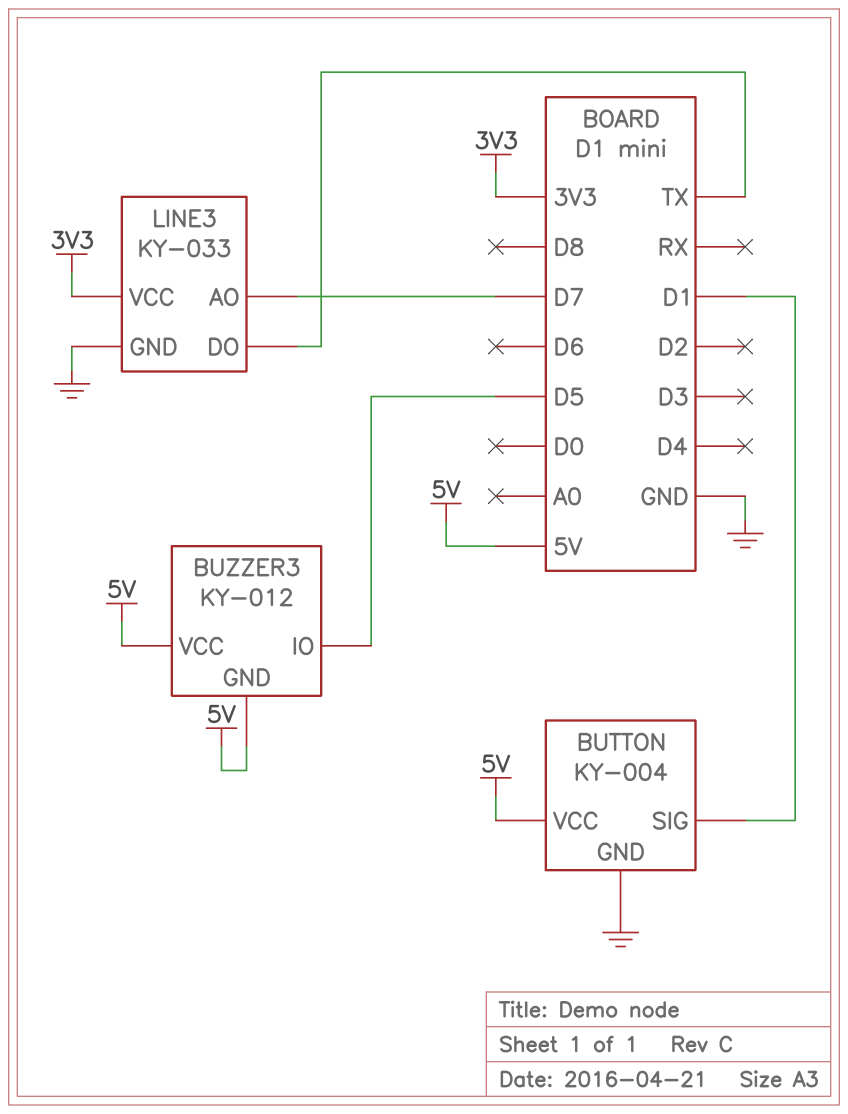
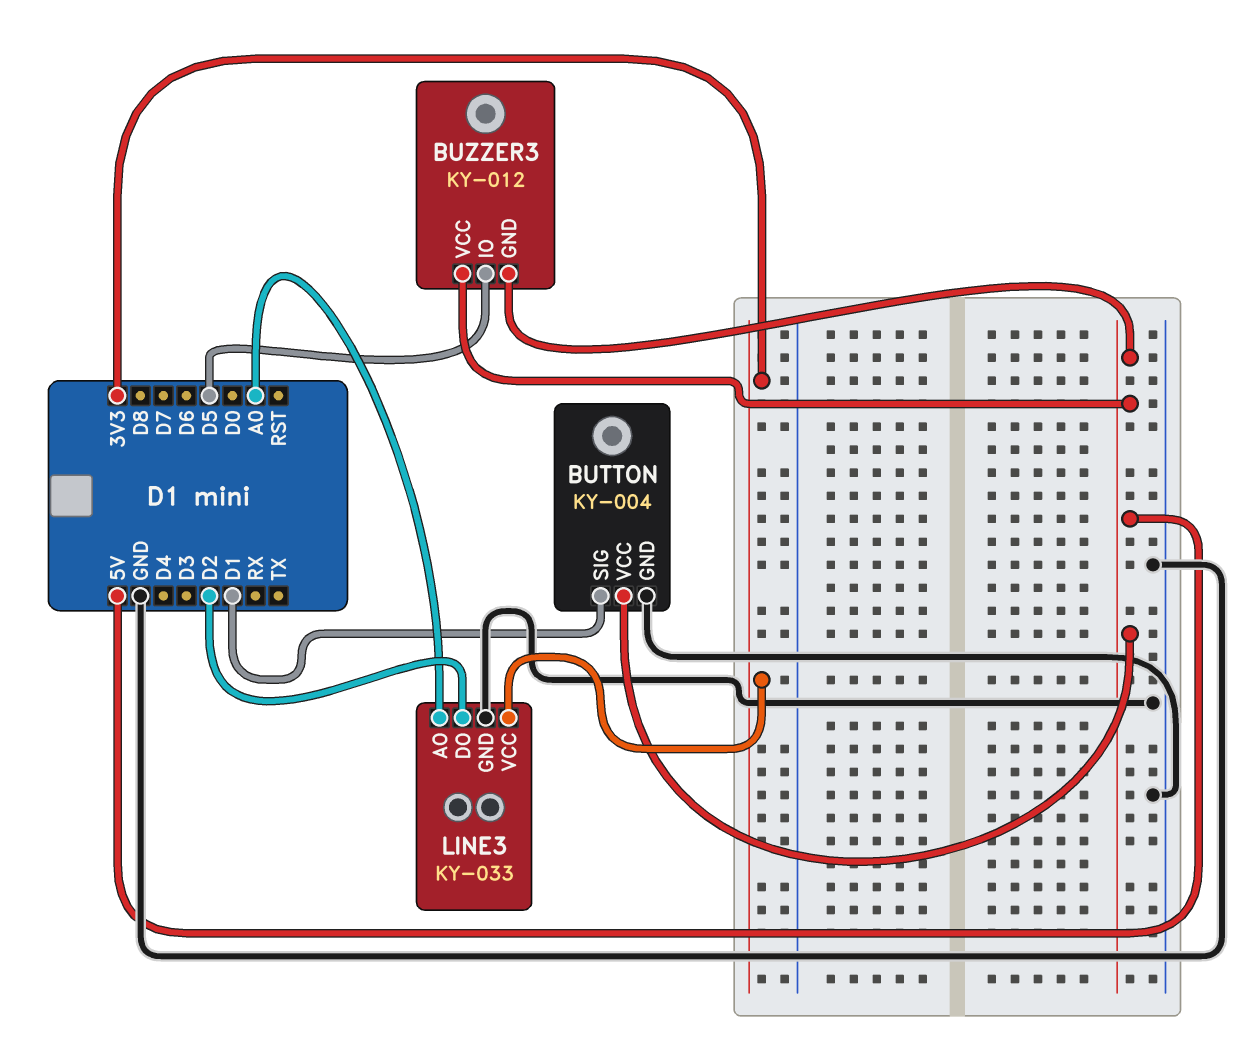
LINE3 pin AO: D7 -> A0
LINE3 pin DO: TX -> D2

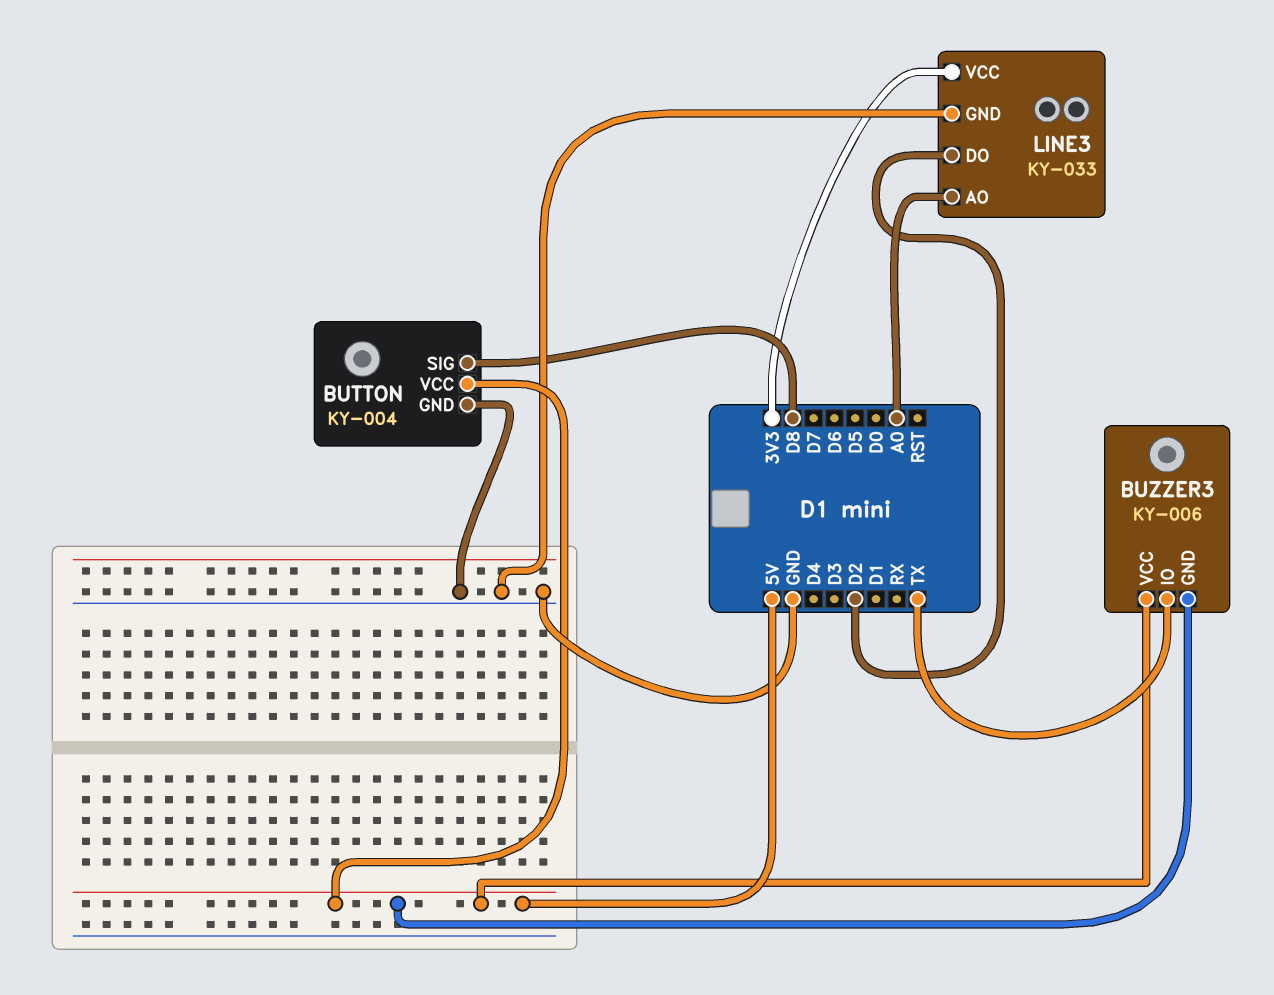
BUTTON pin SIG: D1 -> D8
BUZZER3: KY-012 -> KY-006
BUZZER3 pin IO: D5 -> TX

